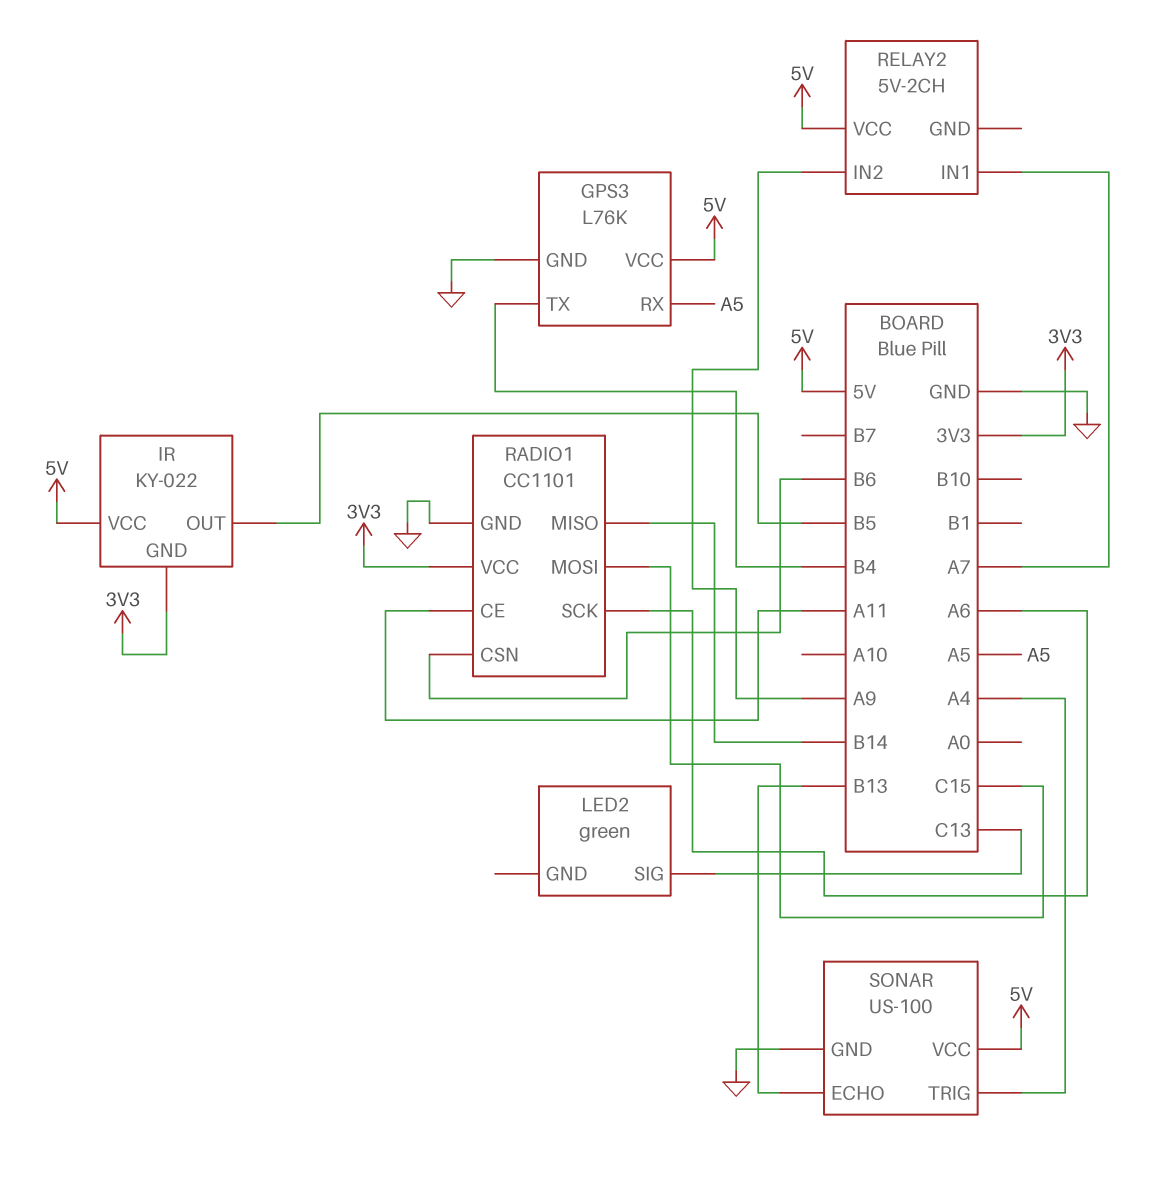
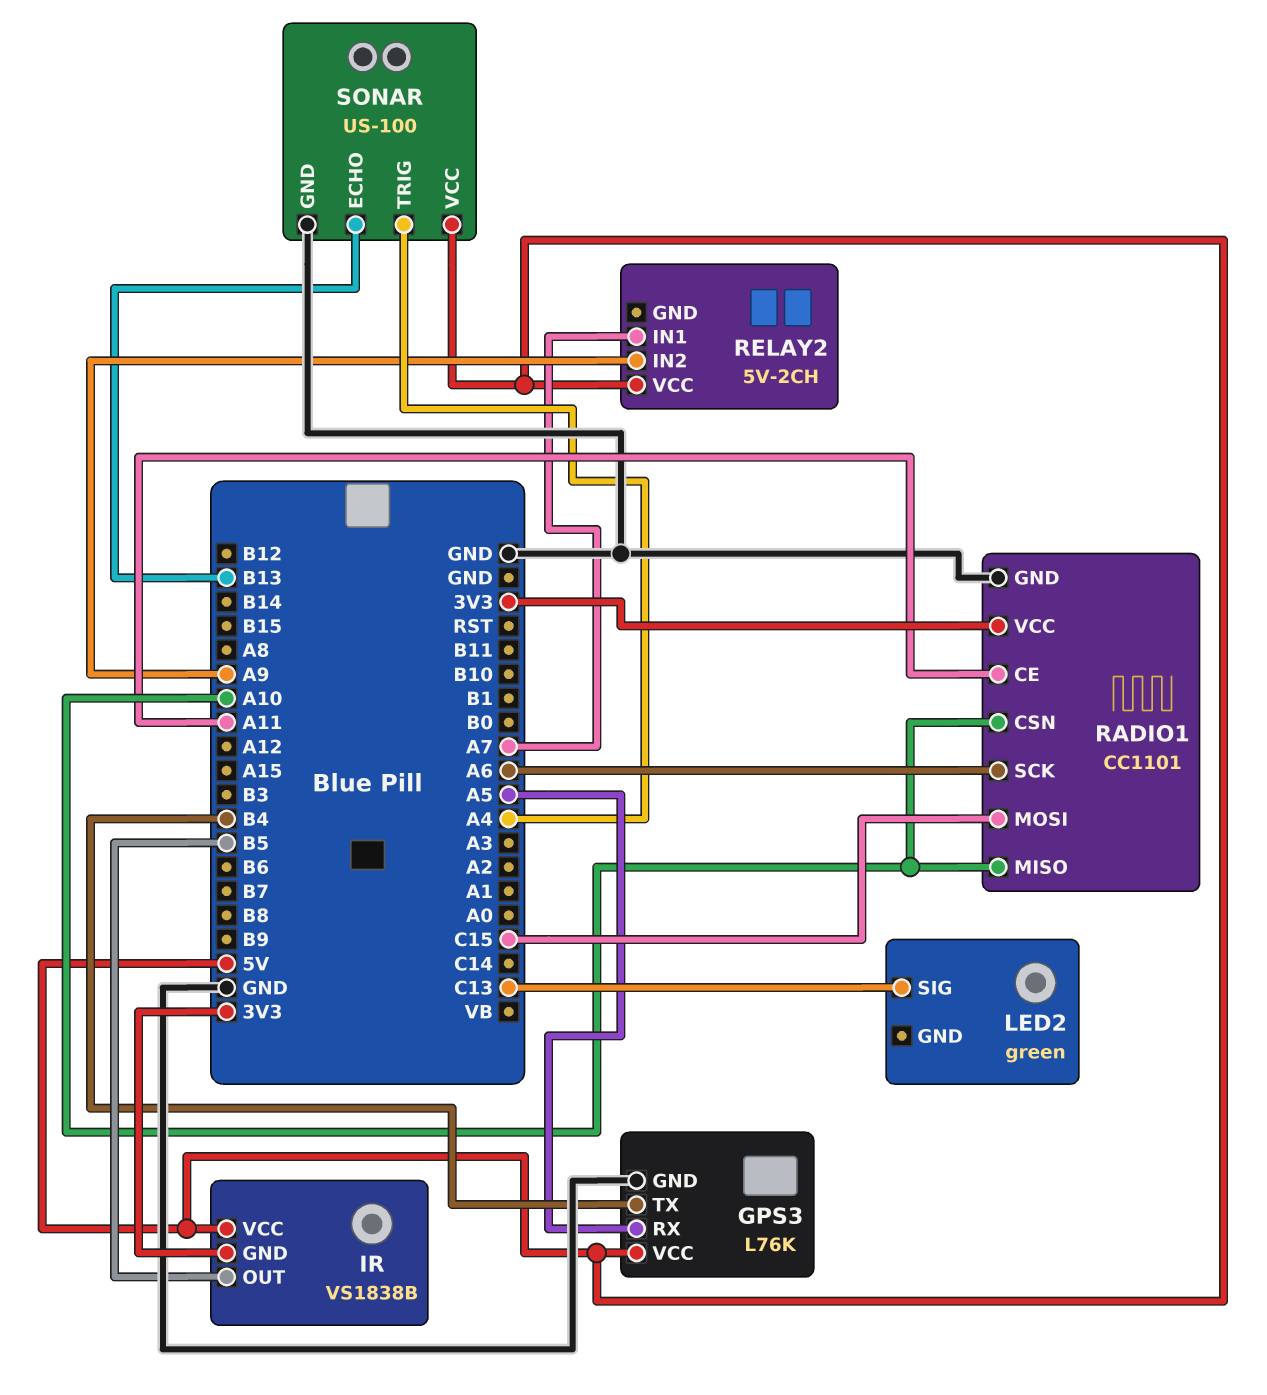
IR: KY-022 -> VS1838B
RADIO1 pin CSN: B6 -> A10
RADIO1 pin MISO: B14 -> A10

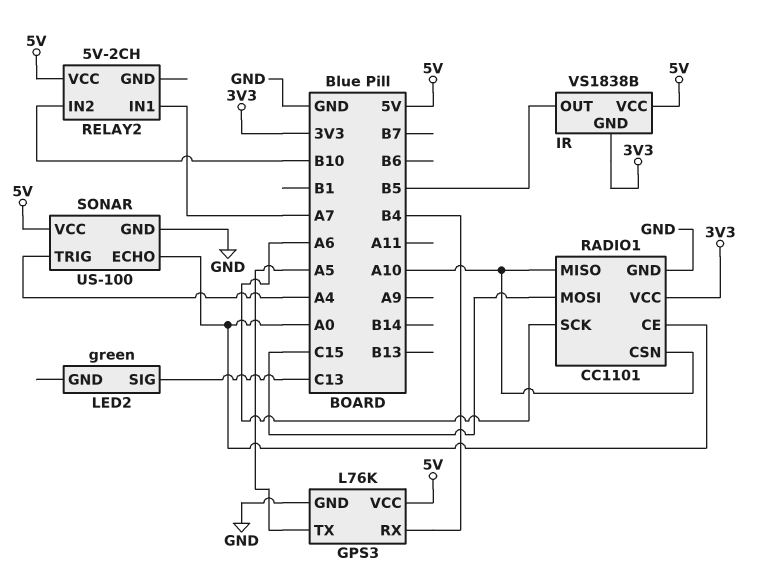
GPS3 pin RX: A5 -> B4
GPS3 pin TX: B4 -> A5
RADIO1 pin CE: A11 -> A0
RELAY2 pin IN2: A9 -> B10
SONAR pin ECHO: B13 -> A0

